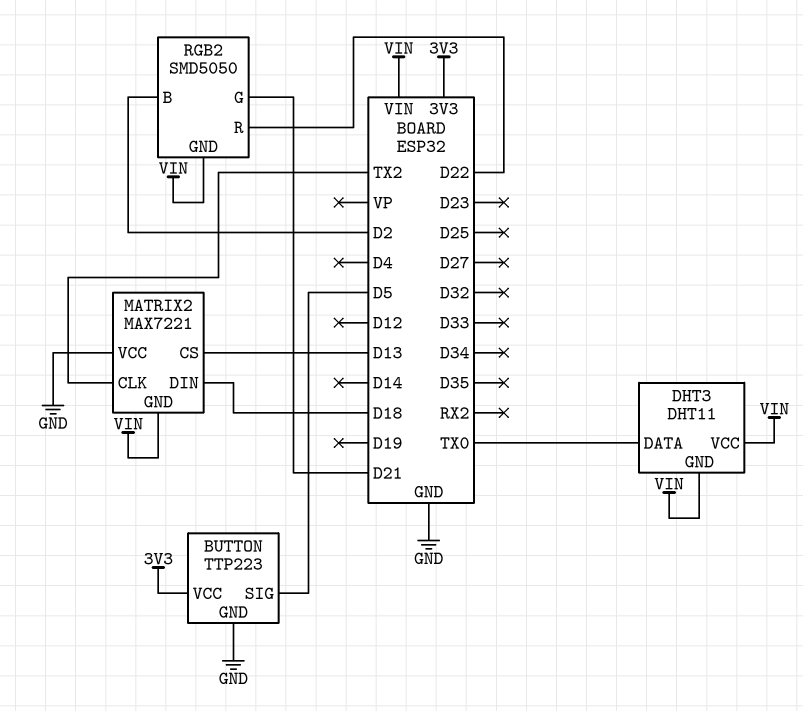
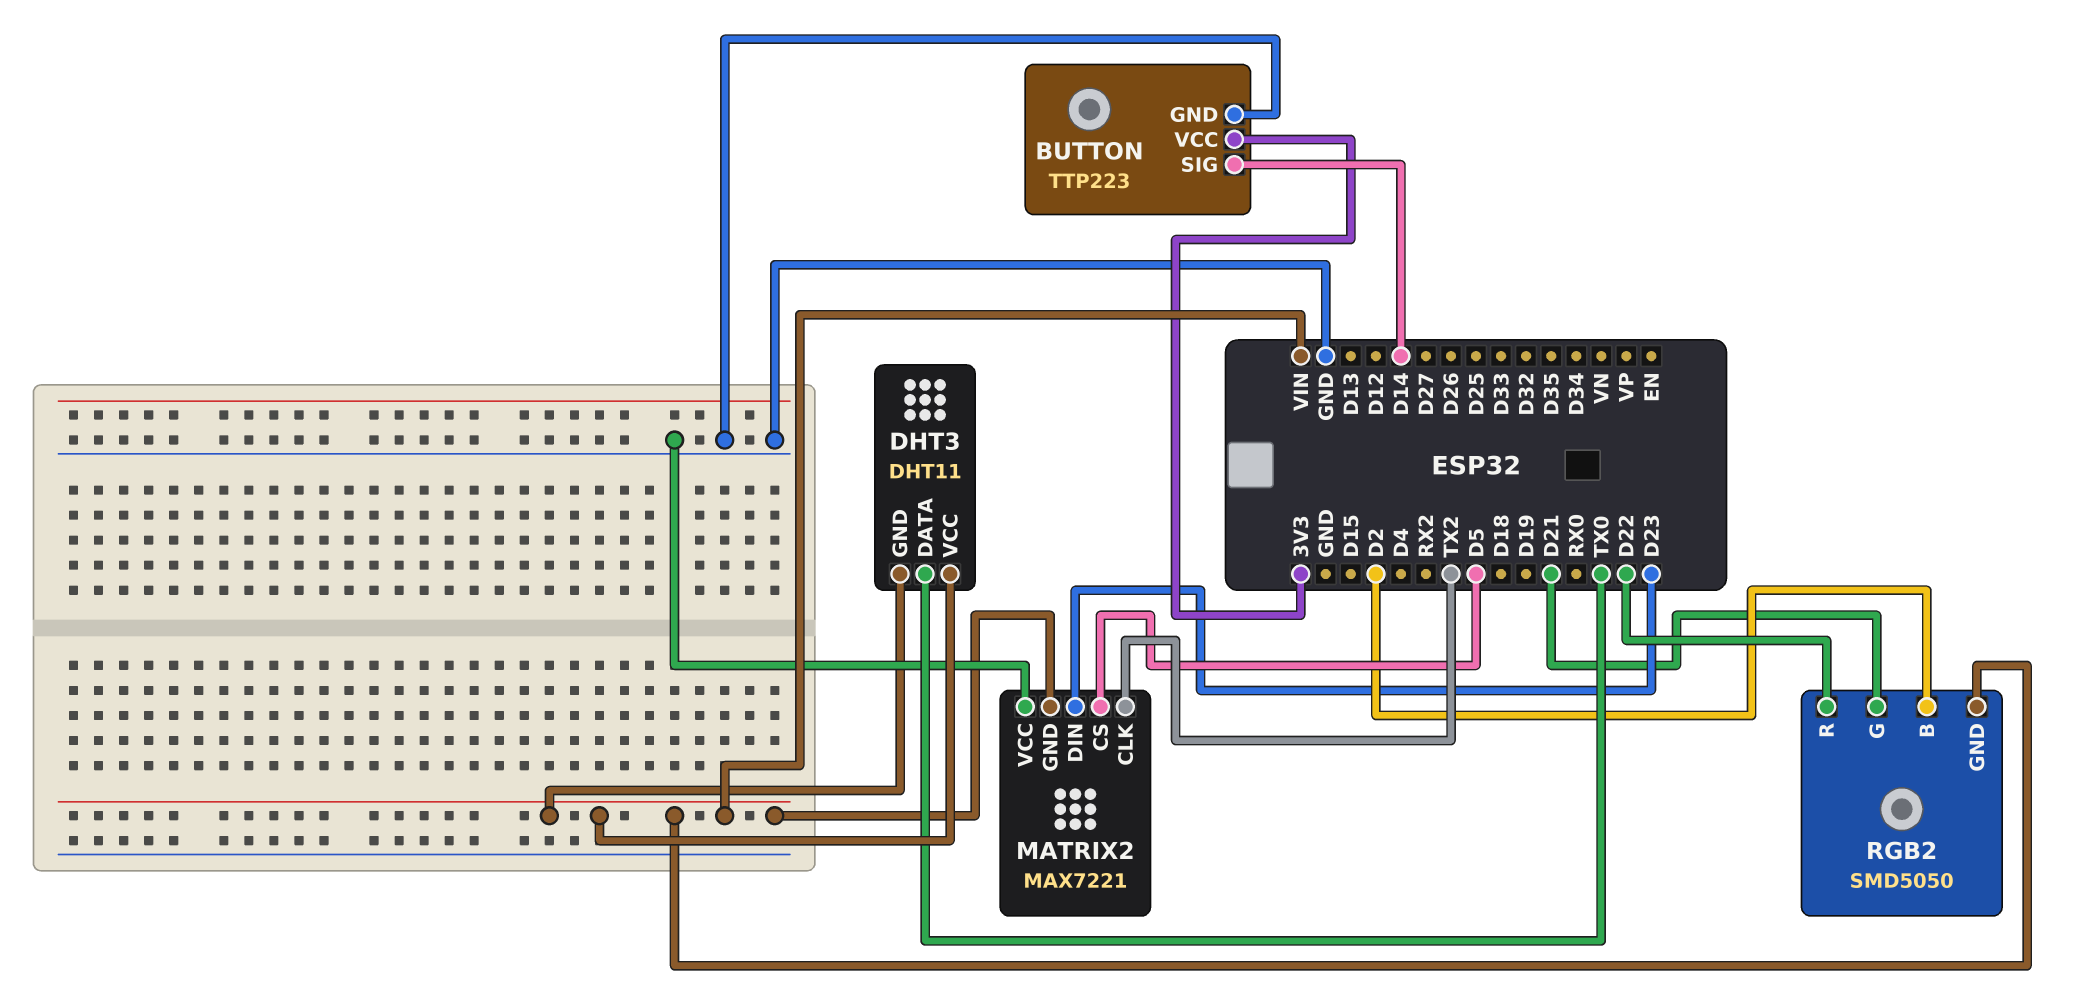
BUTTON pin SIG: D5 -> D14
MATRIX2 pin CS: D13 -> D5
MATRIX2 pin DIN: D18 -> D23

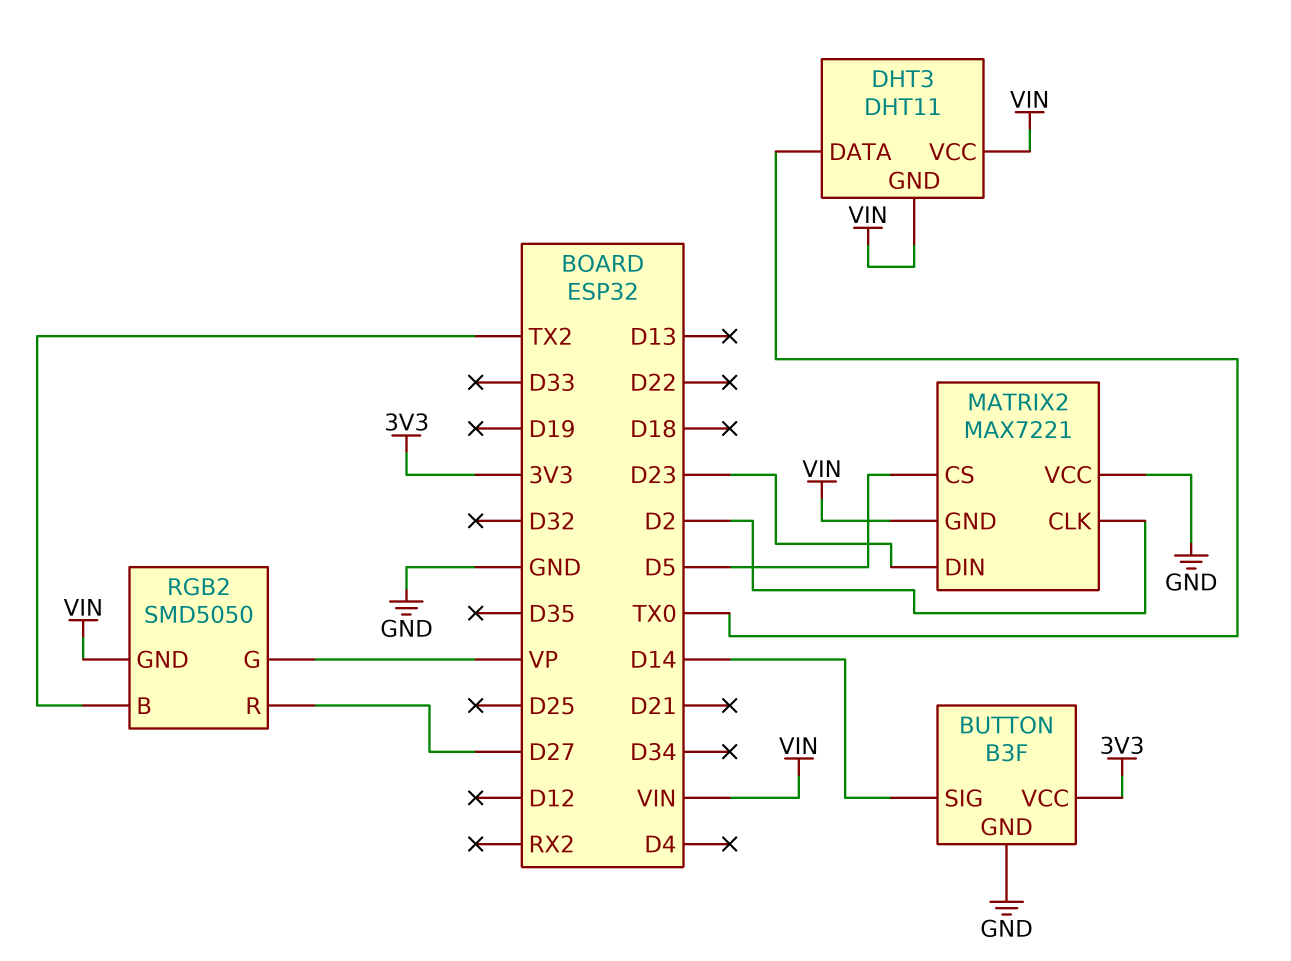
BUTTON: TTP223 -> B3F
MATRIX2 pin CLK: TX2 -> D2
RGB2 pin B: D2 -> TX2
RGB2 pin G: D21 -> VP
RGB2 pin R: D22 -> D27

